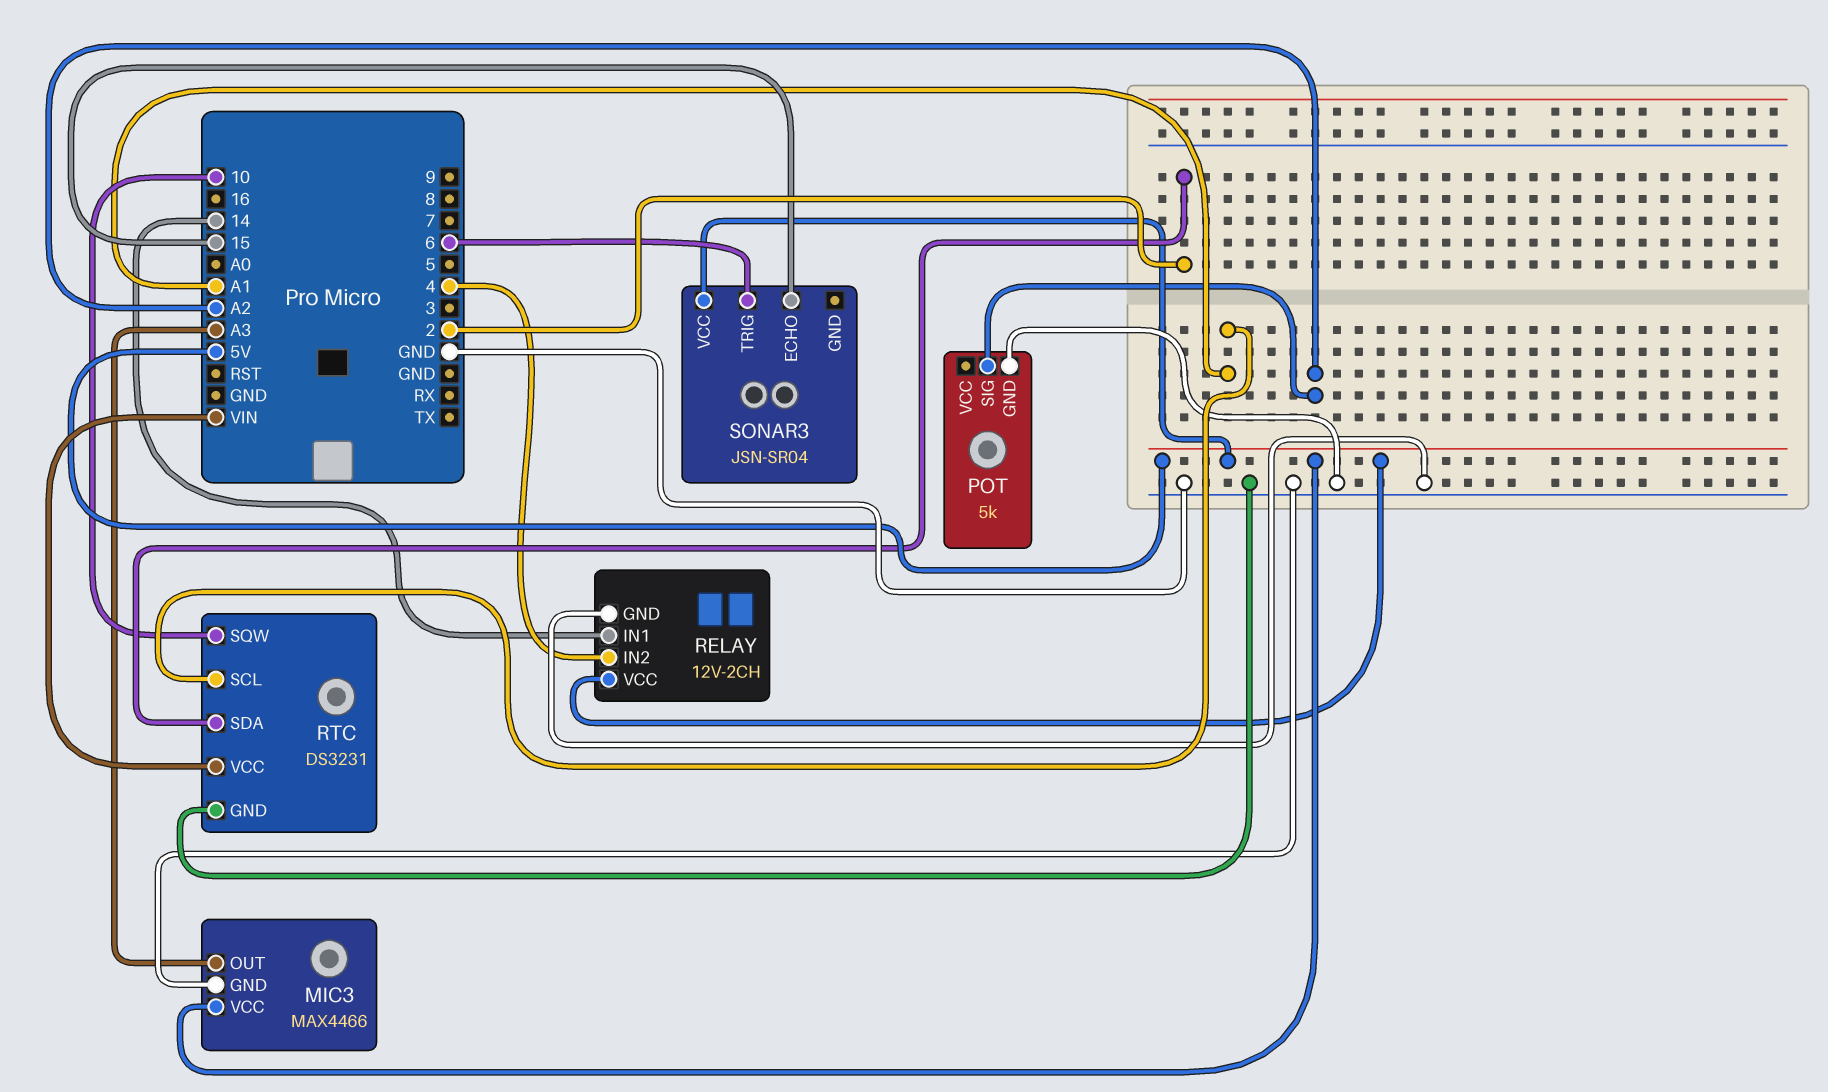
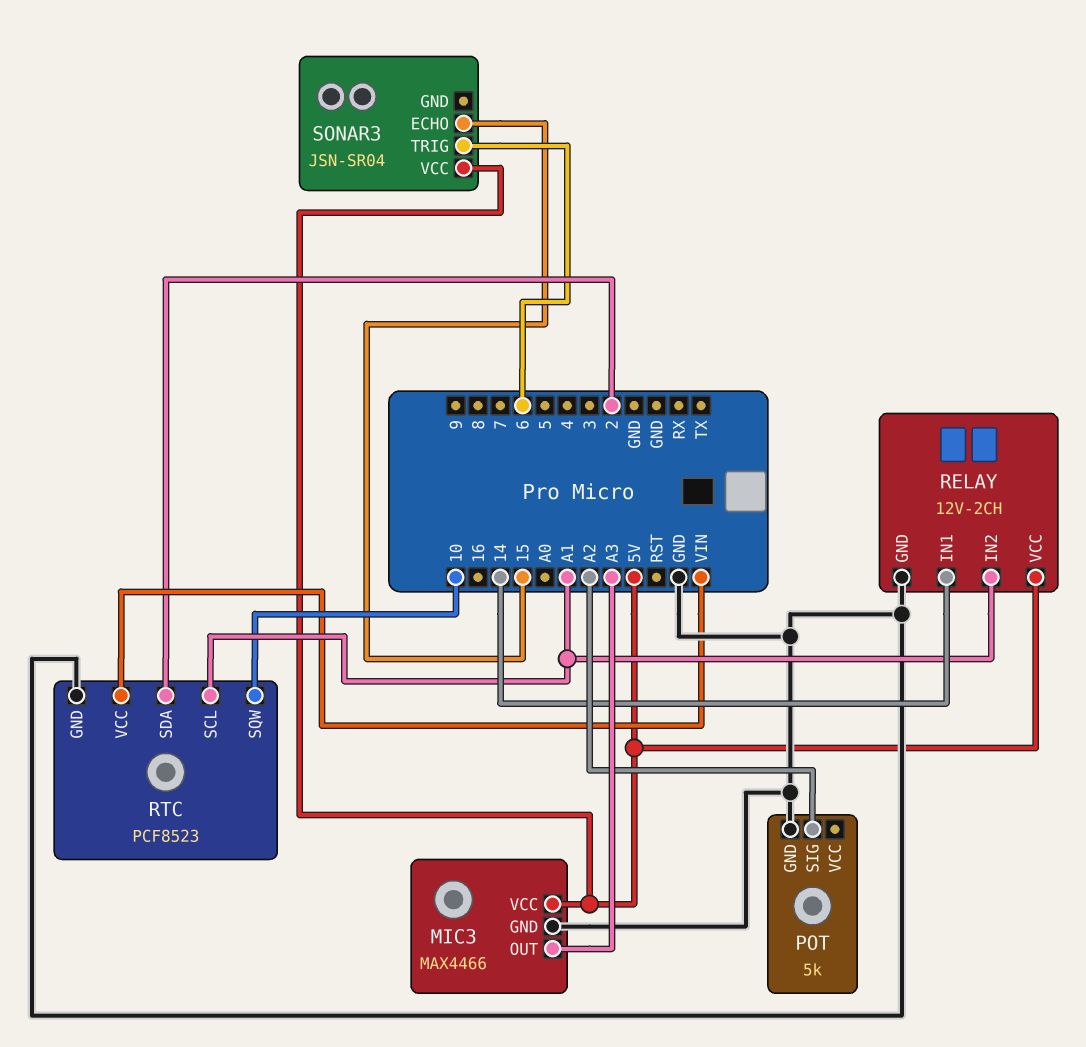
RELAY pin IN2: 4 -> A1
RTC: DS3231 -> PCF8523

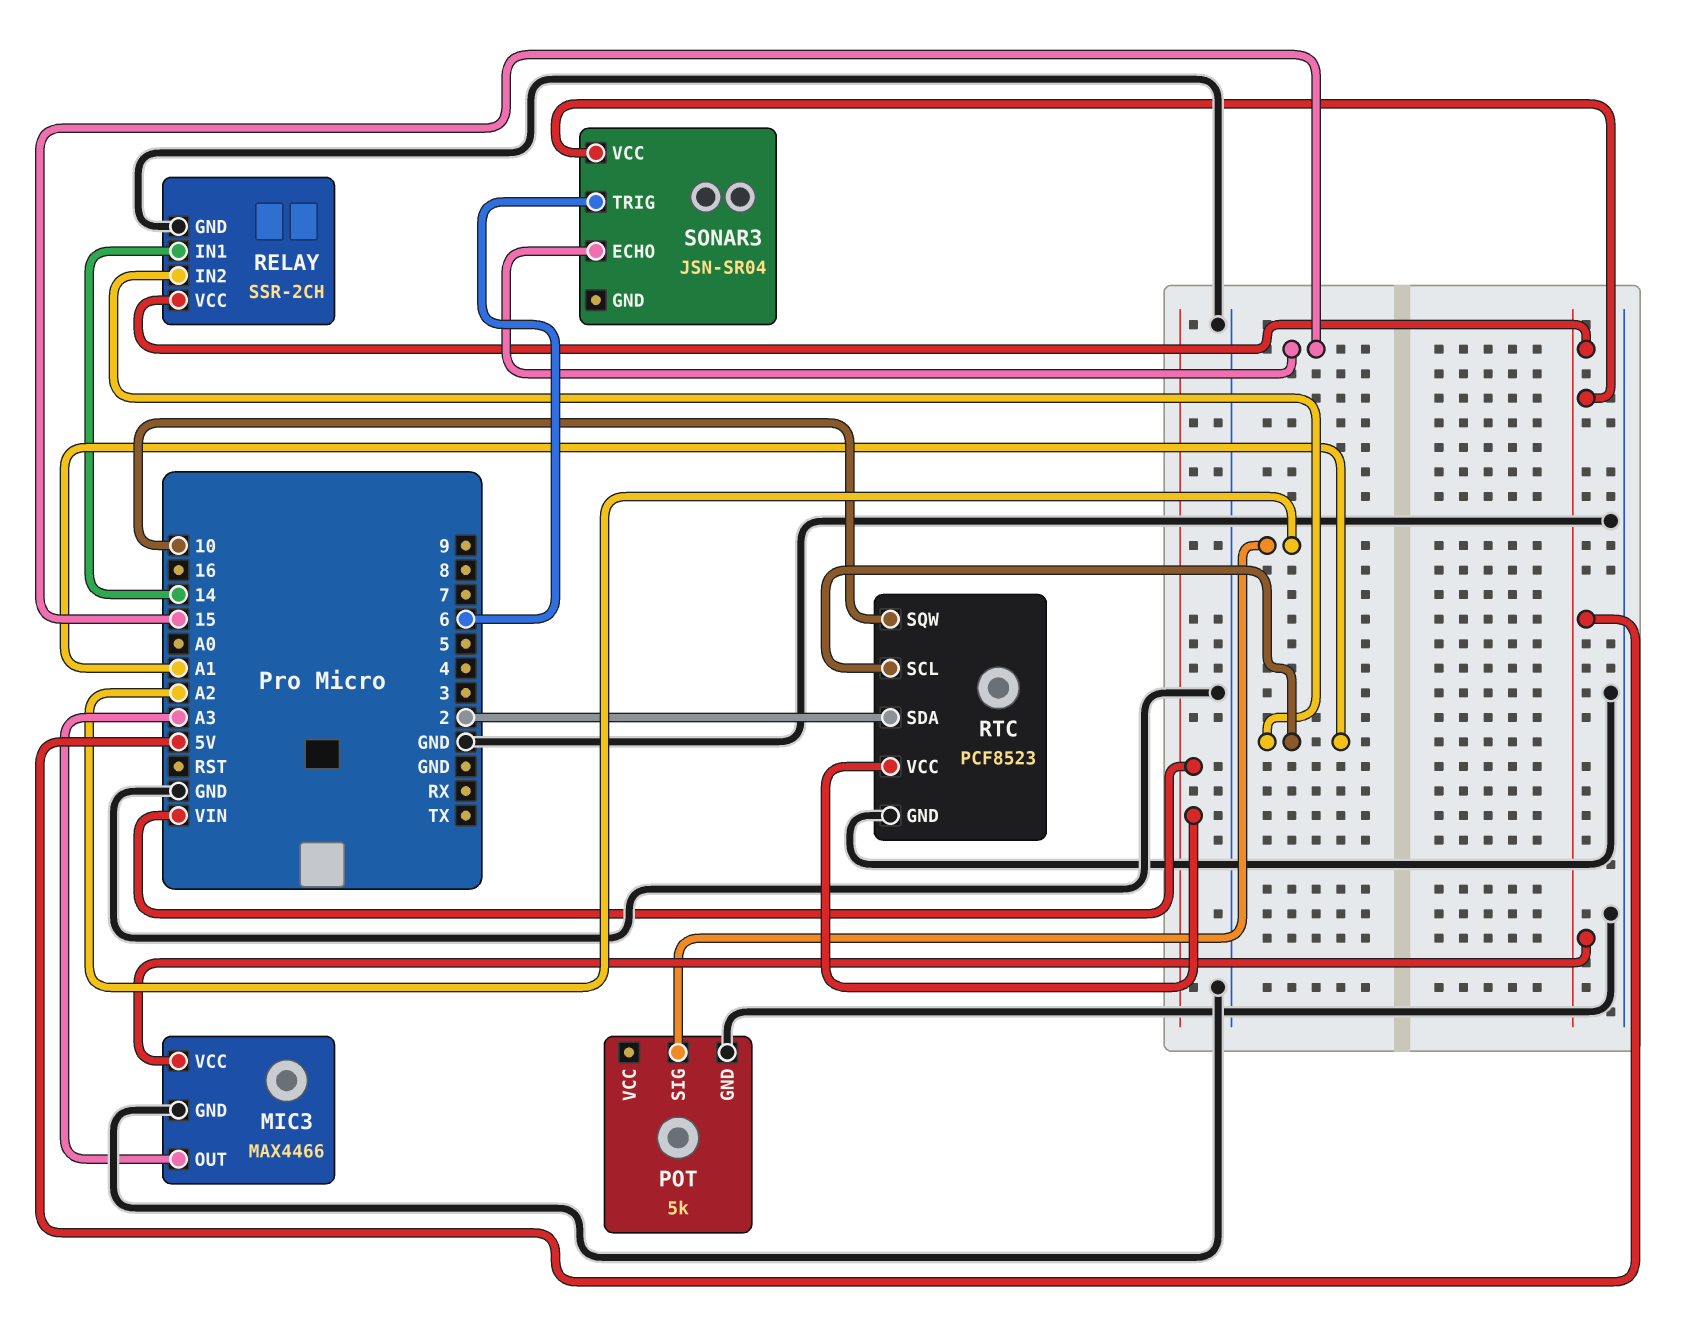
RELAY: 12V-2CH -> SSR-2CH

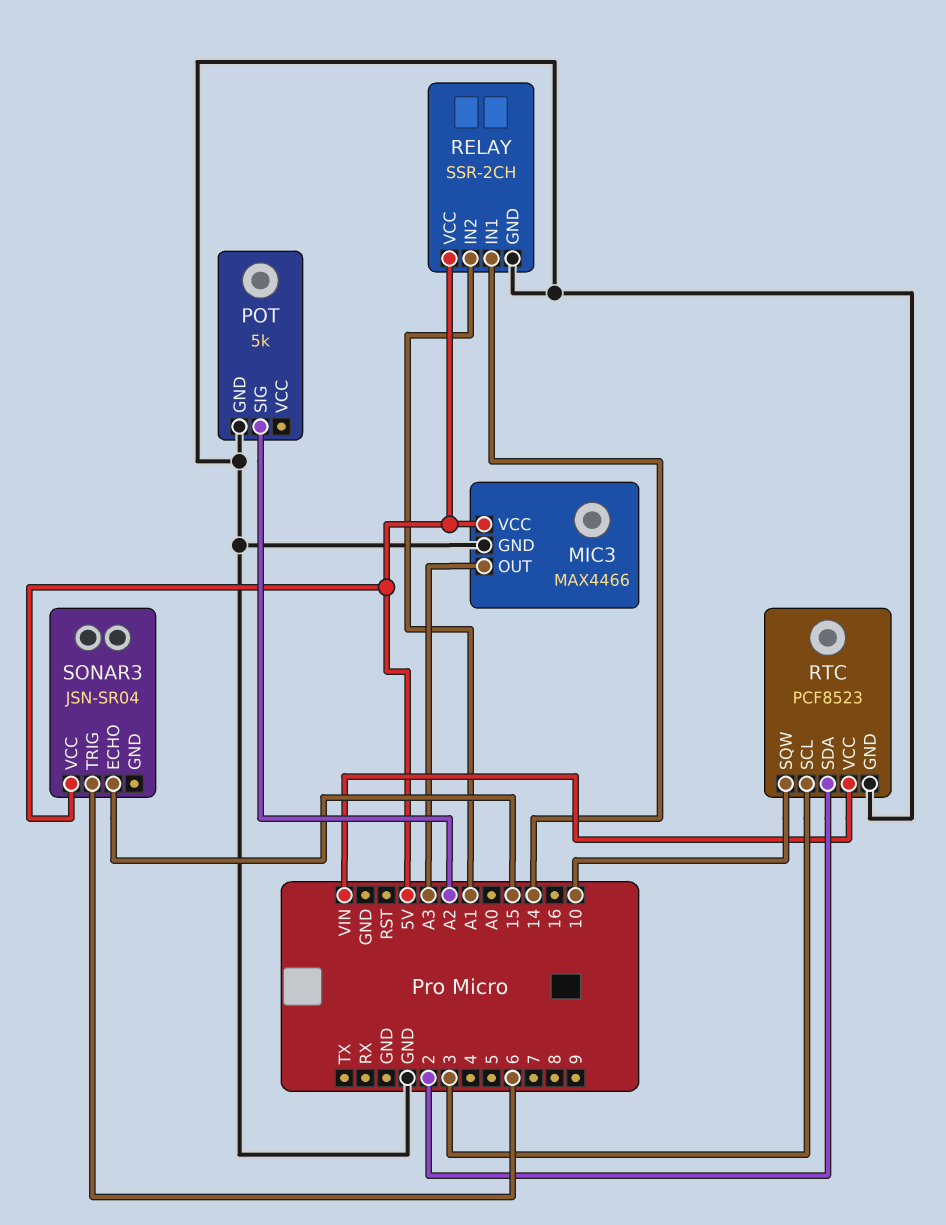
RTC pin SCL: A1 -> 3

